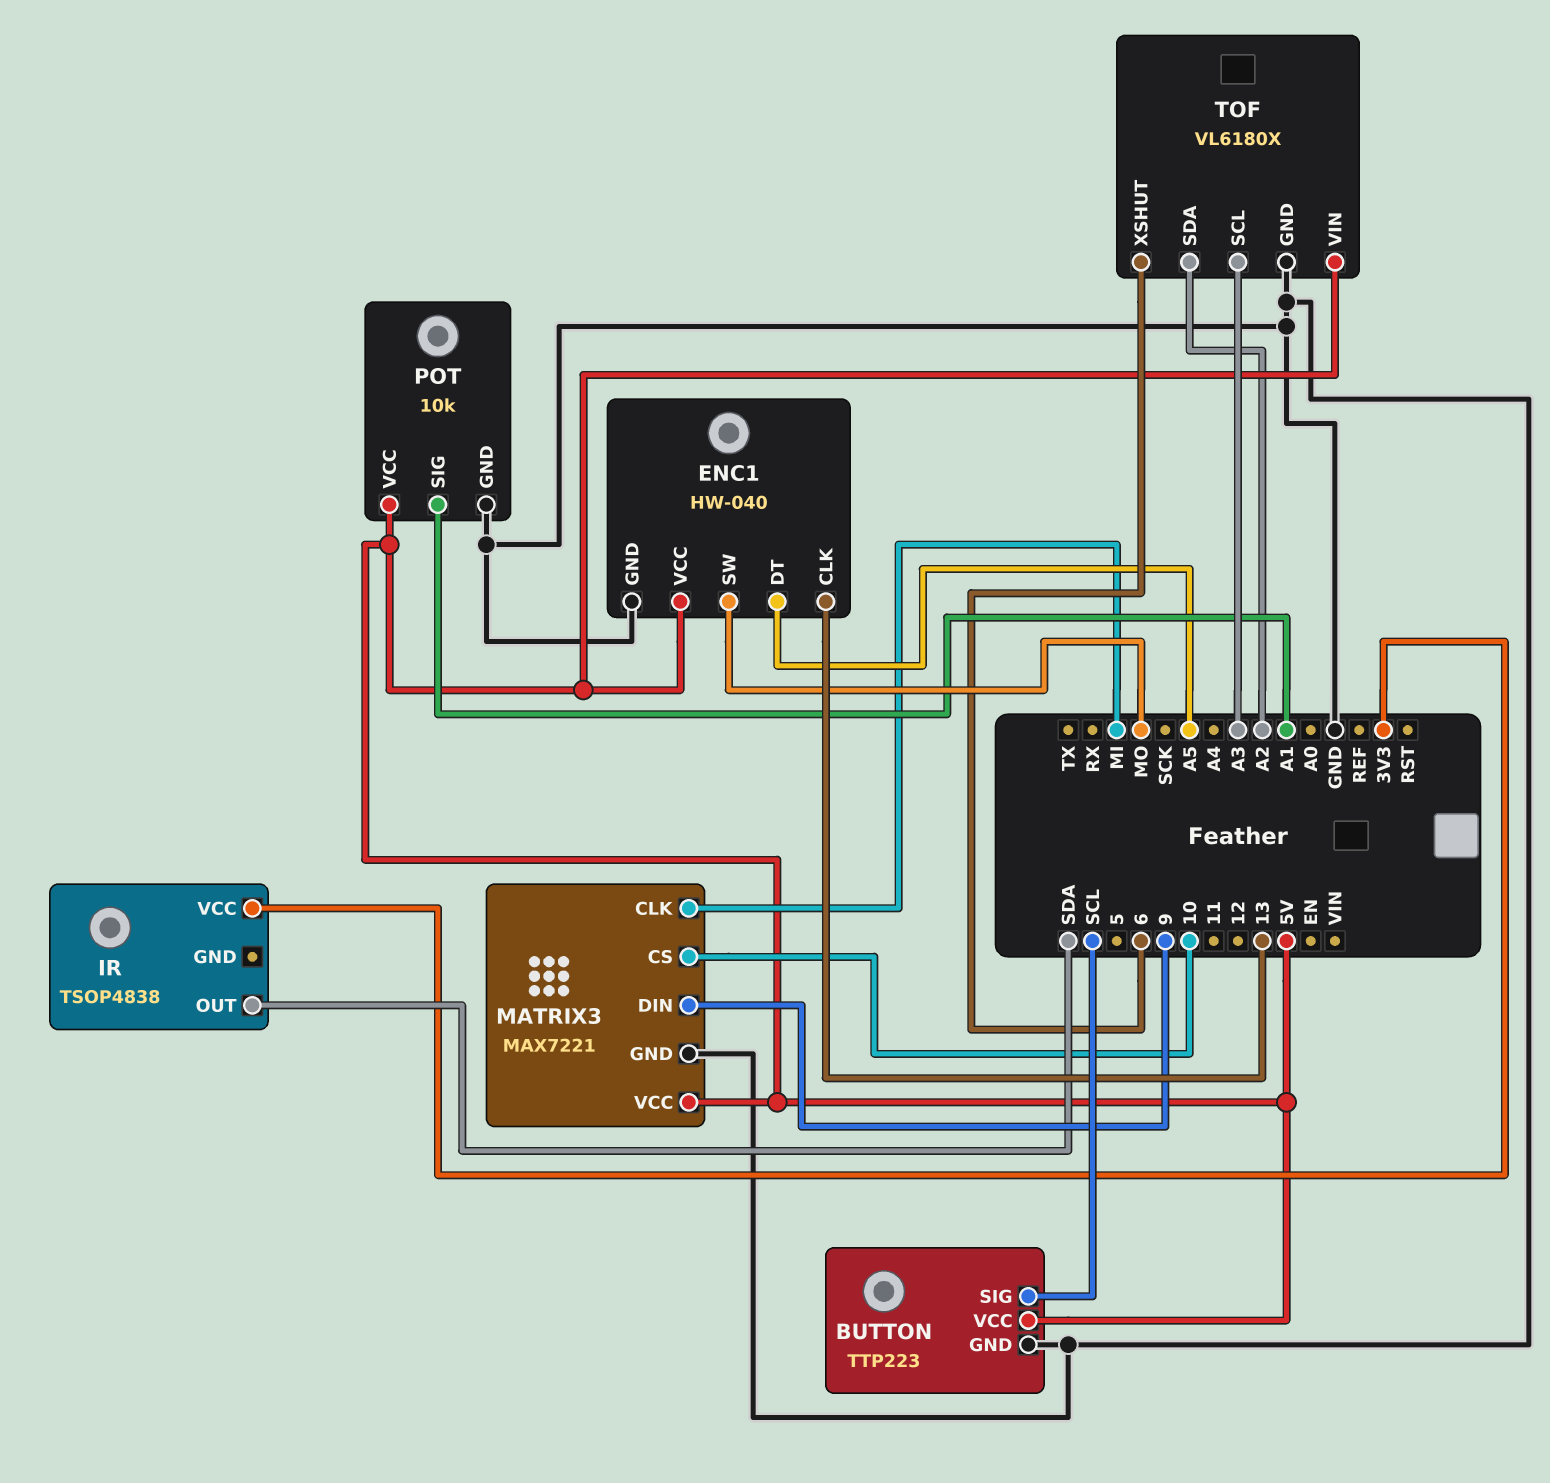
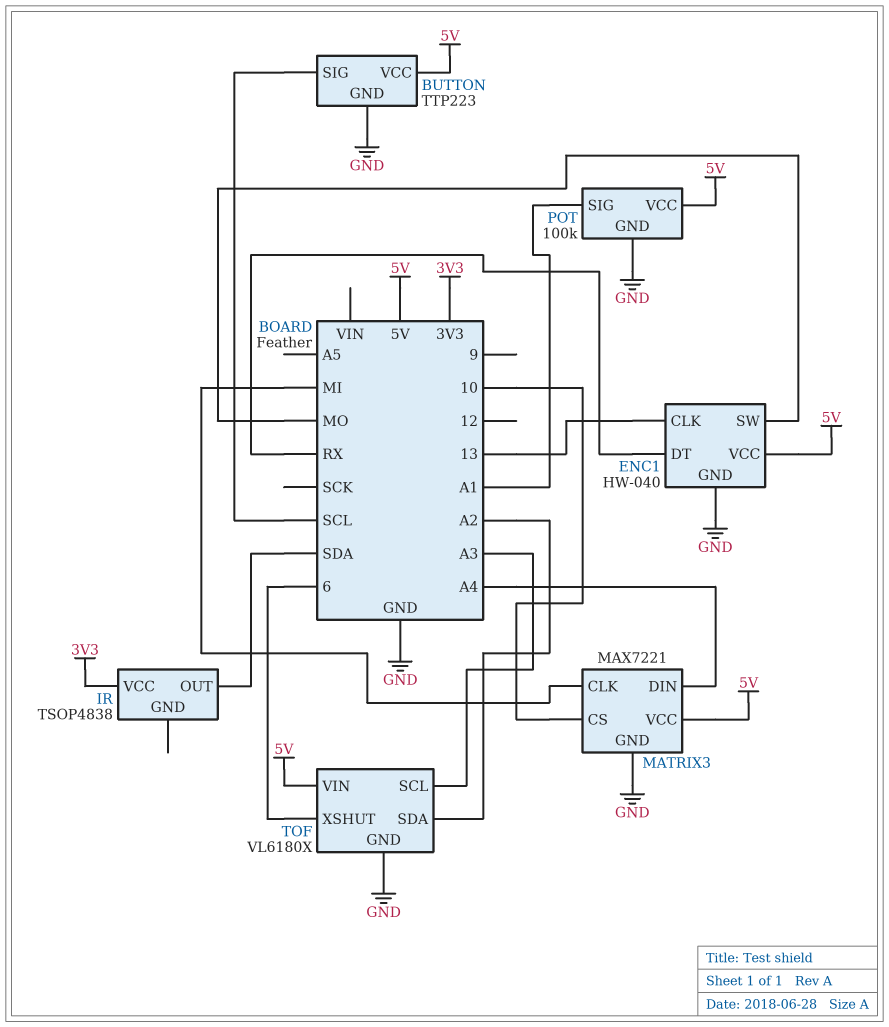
ENC1 pin DT: A5 -> RX
MATRIX3 pin DIN: 9 -> A4
POT: 10k -> 100k

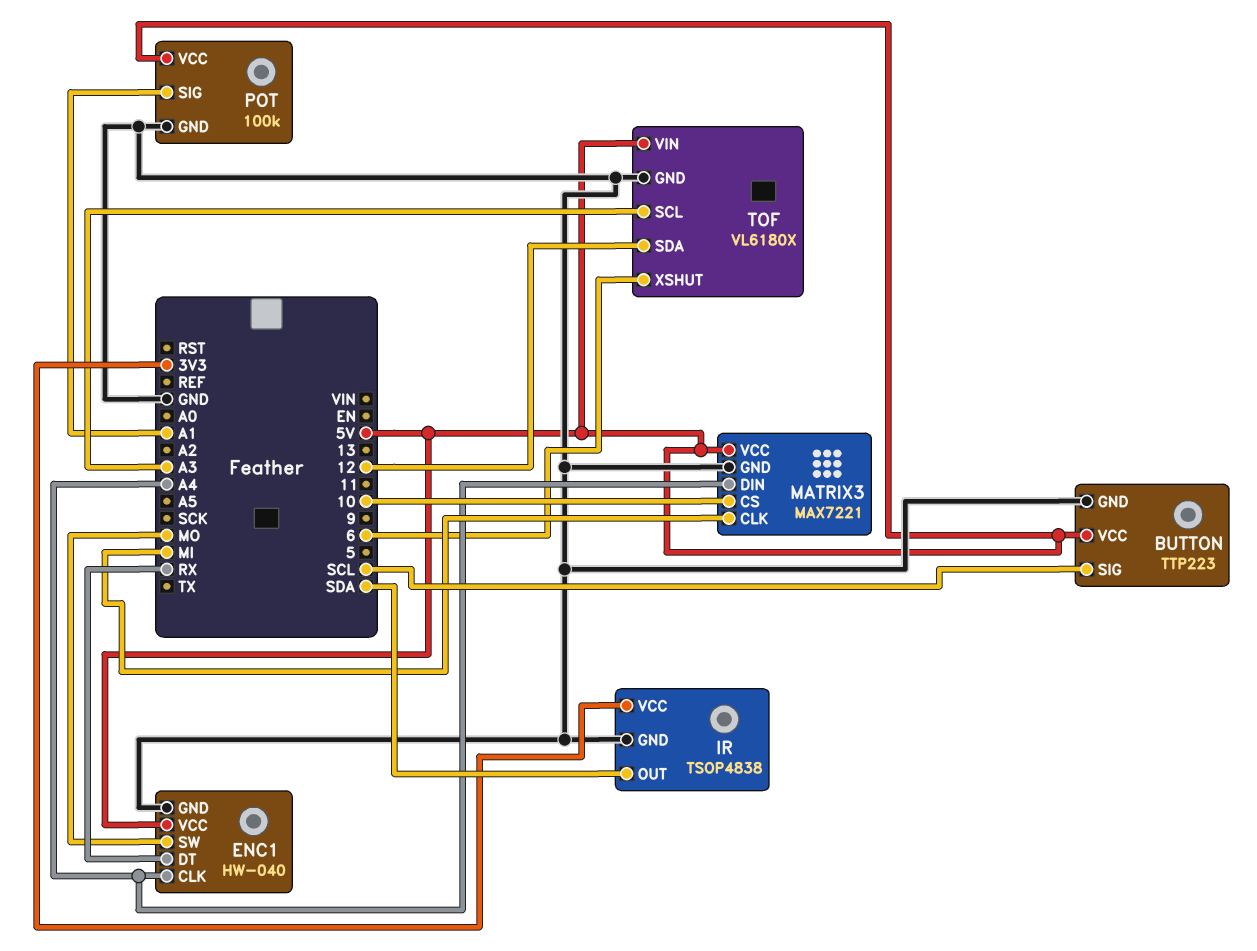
ENC1 pin CLK: 13 -> A4
IR pin GND: none -> GND
TOF pin SDA: A2 -> 12

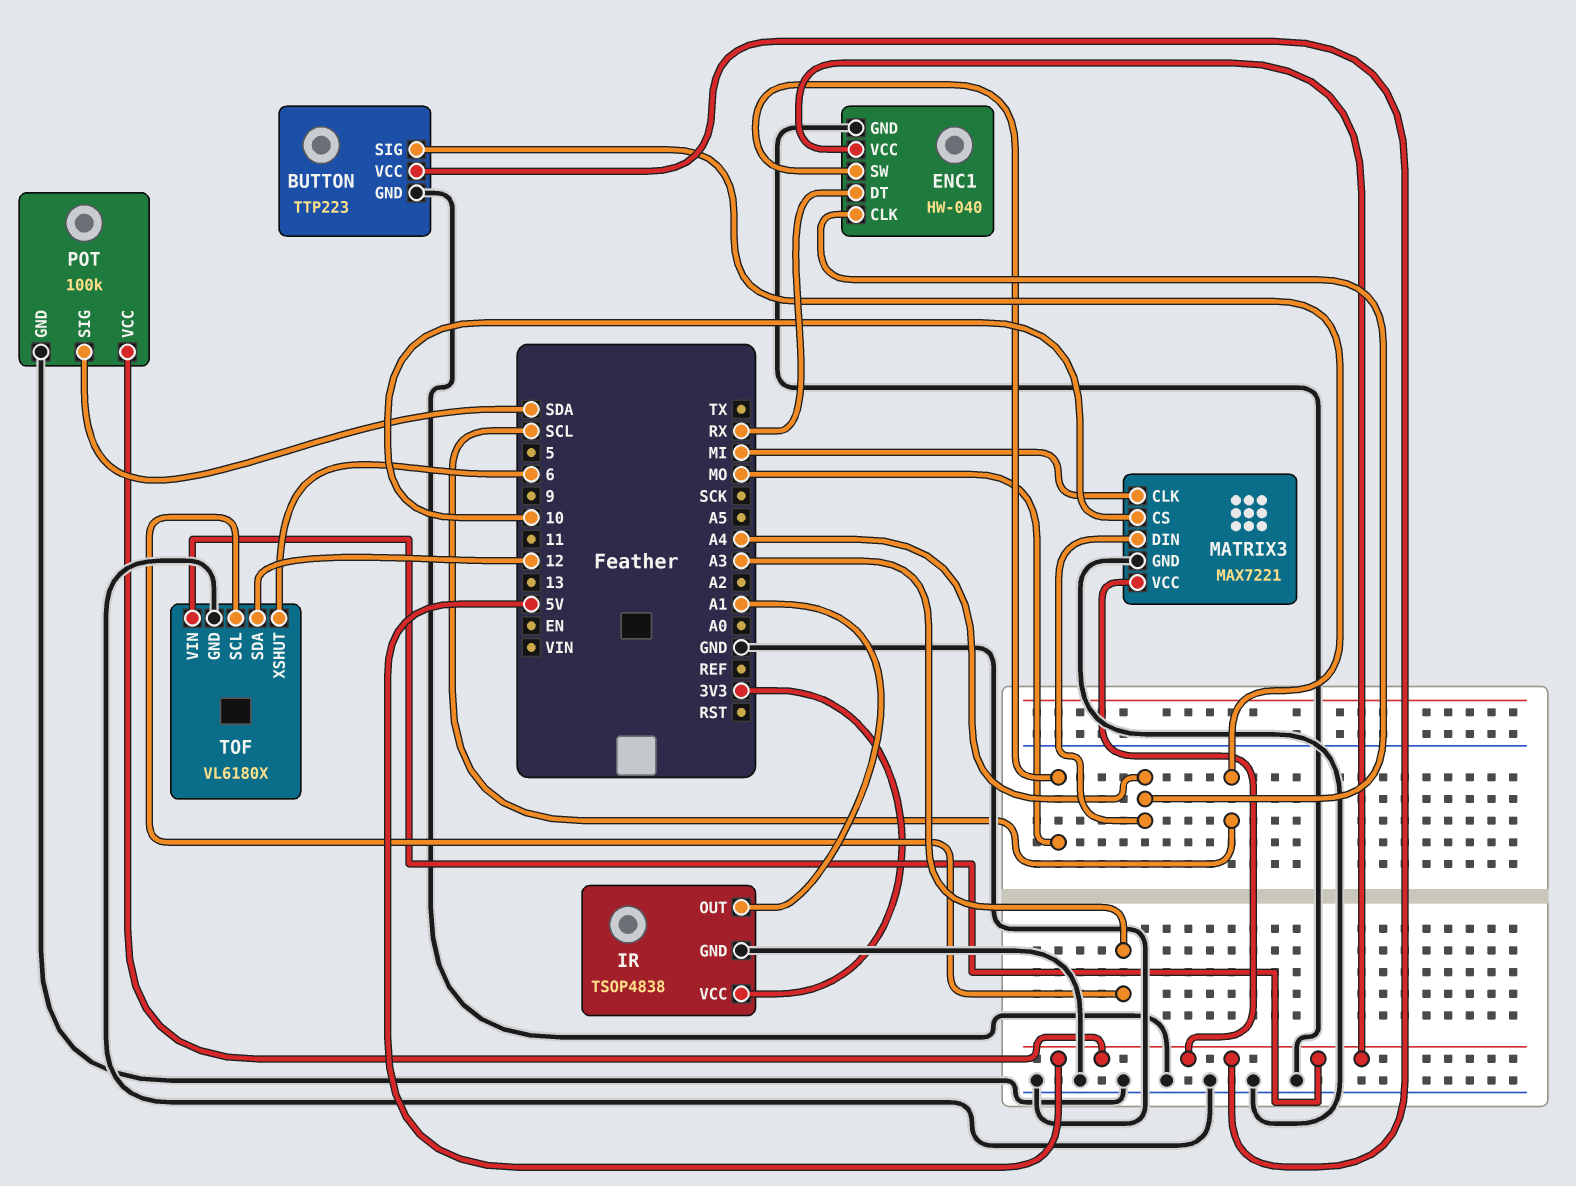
IR pin OUT: SDA -> A1
POT pin SIG: A1 -> SDA

